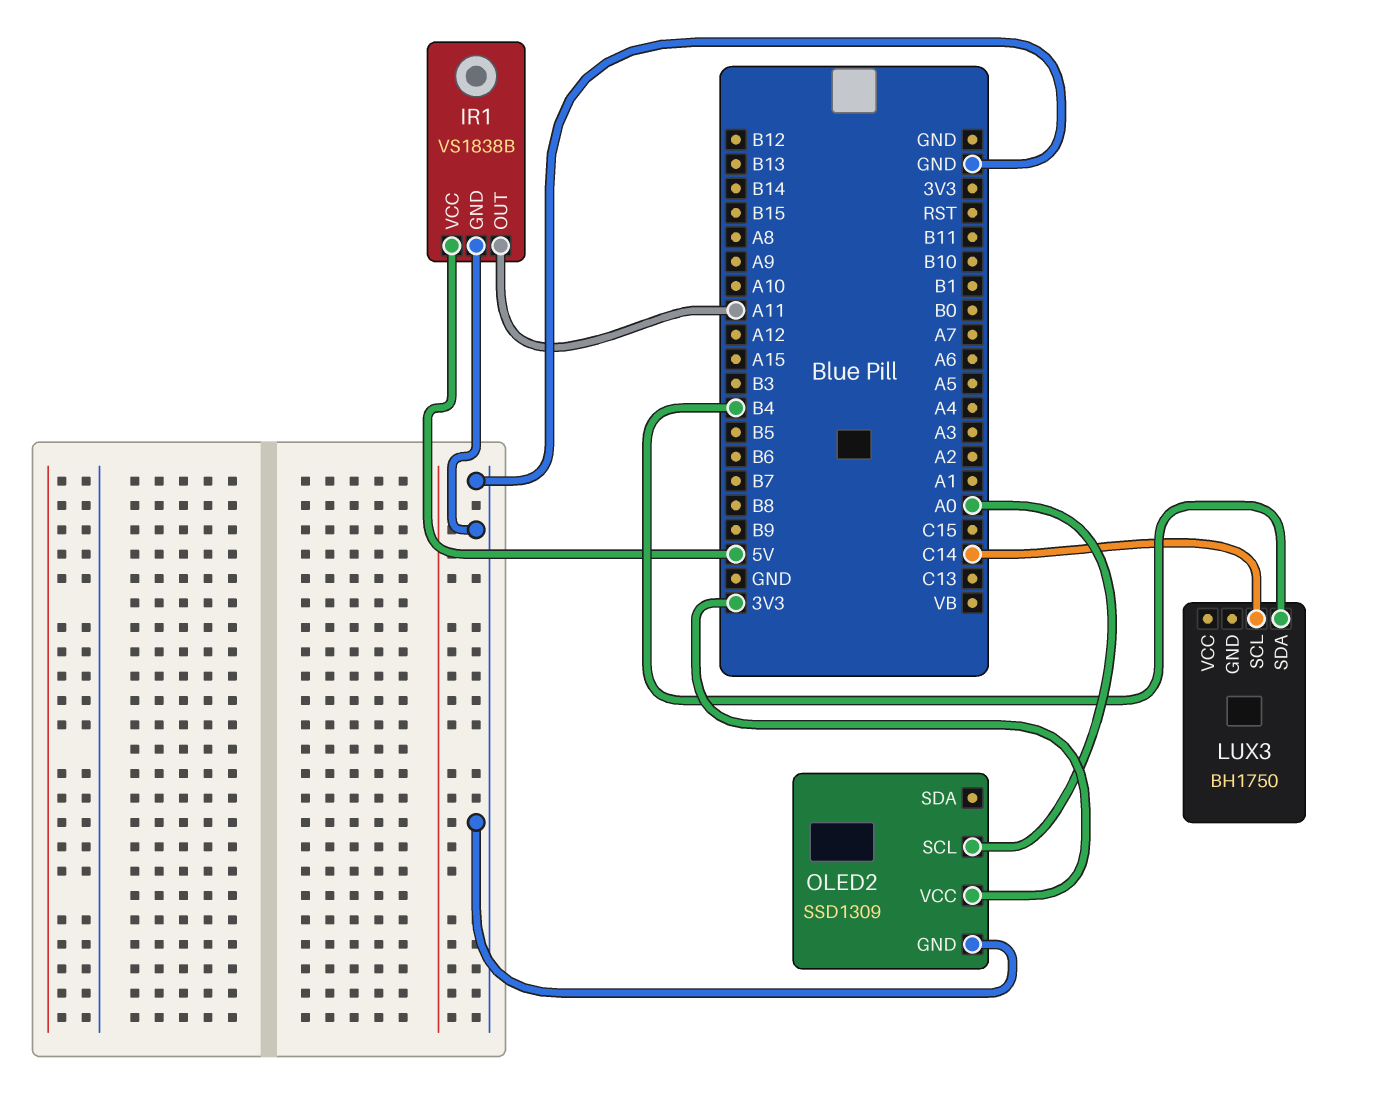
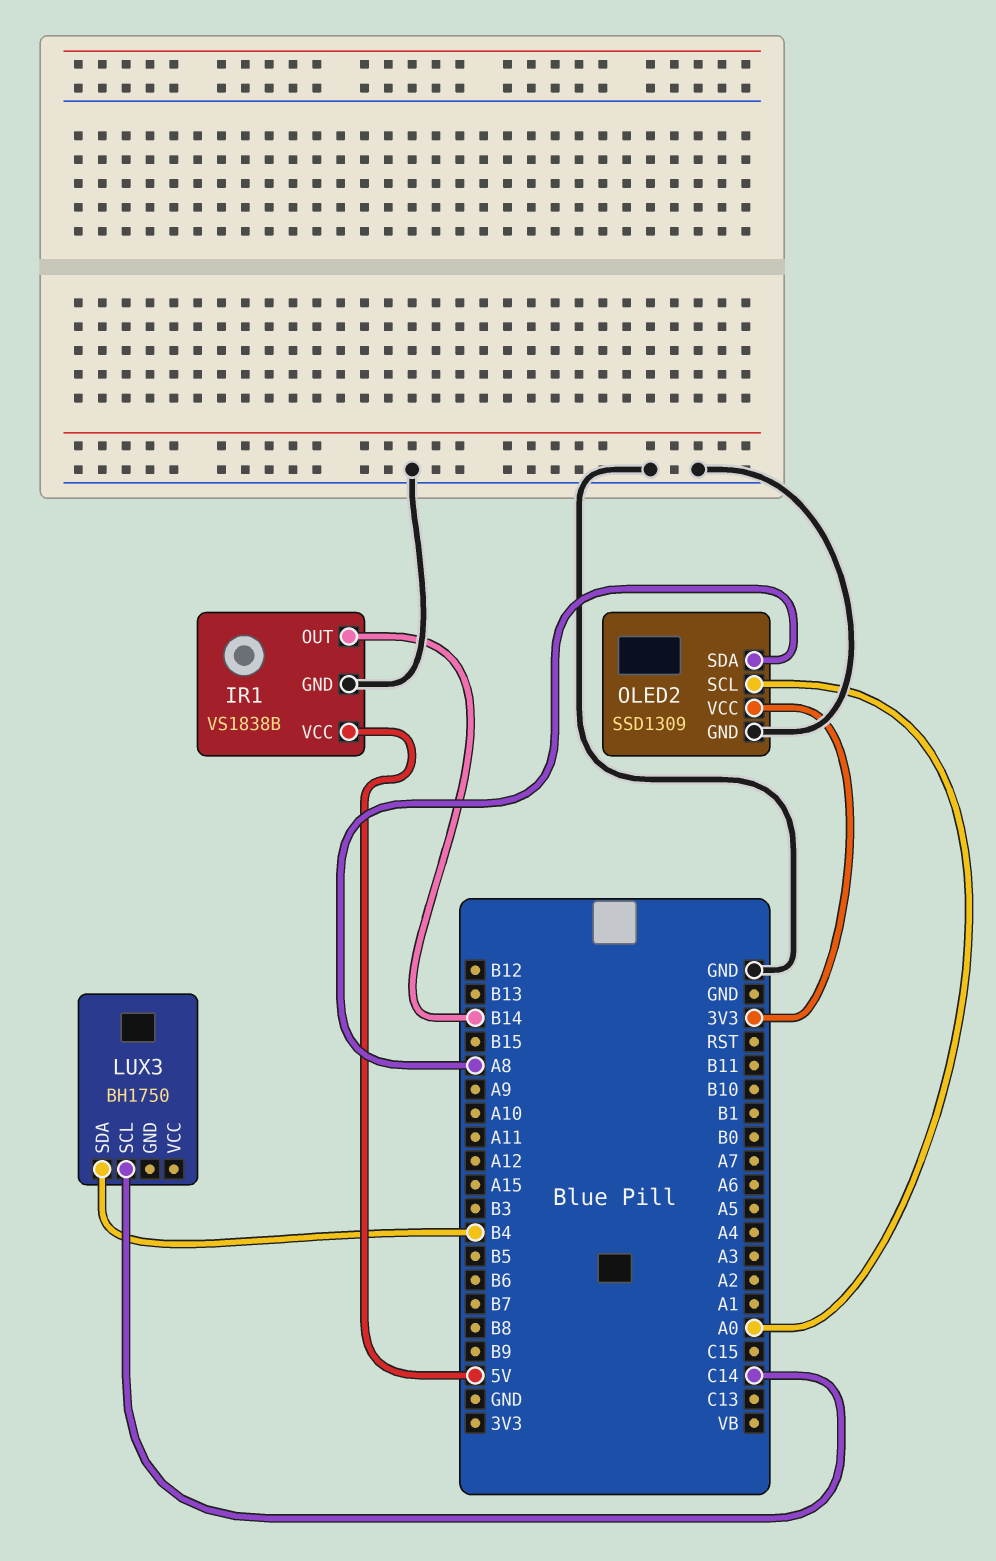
IR1 pin OUT: A11 -> B14
OLED2 pin SDA: none -> A8

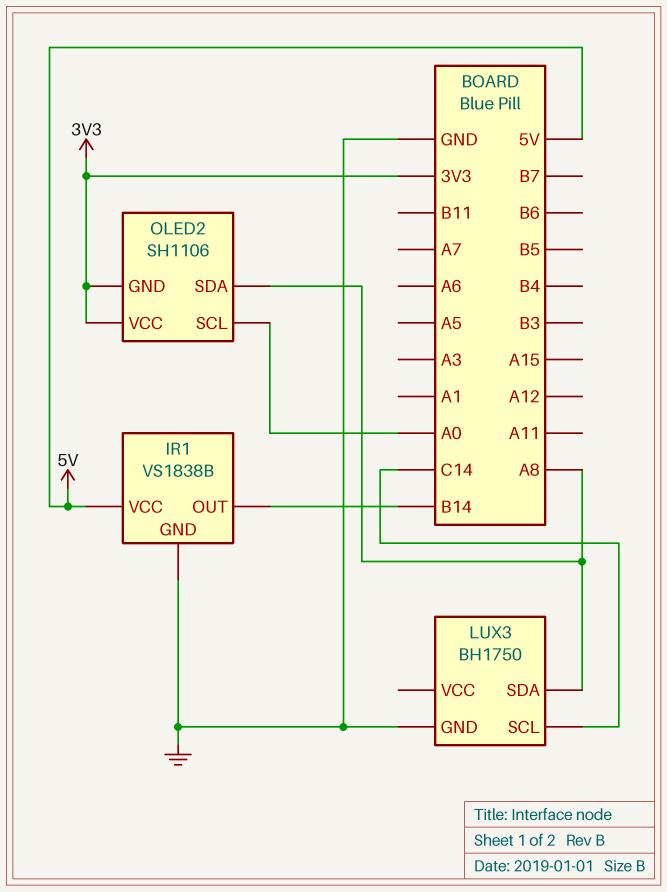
LUX3 pin GND: none -> GND
LUX3 pin SDA: B4 -> A8
OLED2: SSD1309 -> SH1106
OLED2 pin GND: GND -> 3V3

